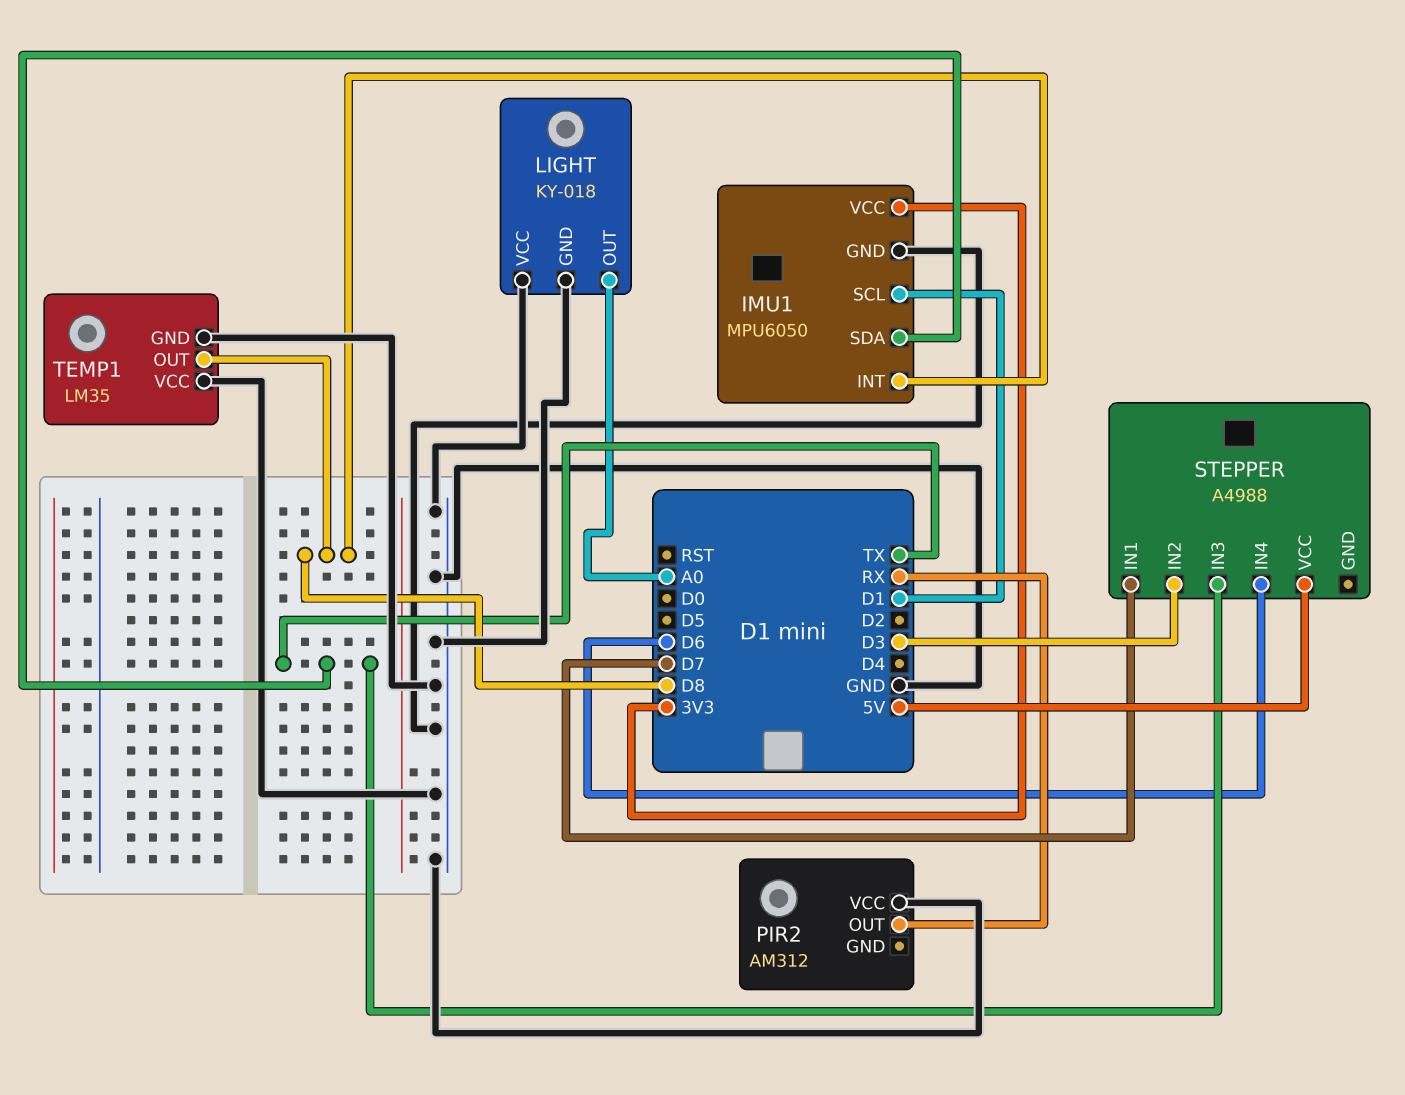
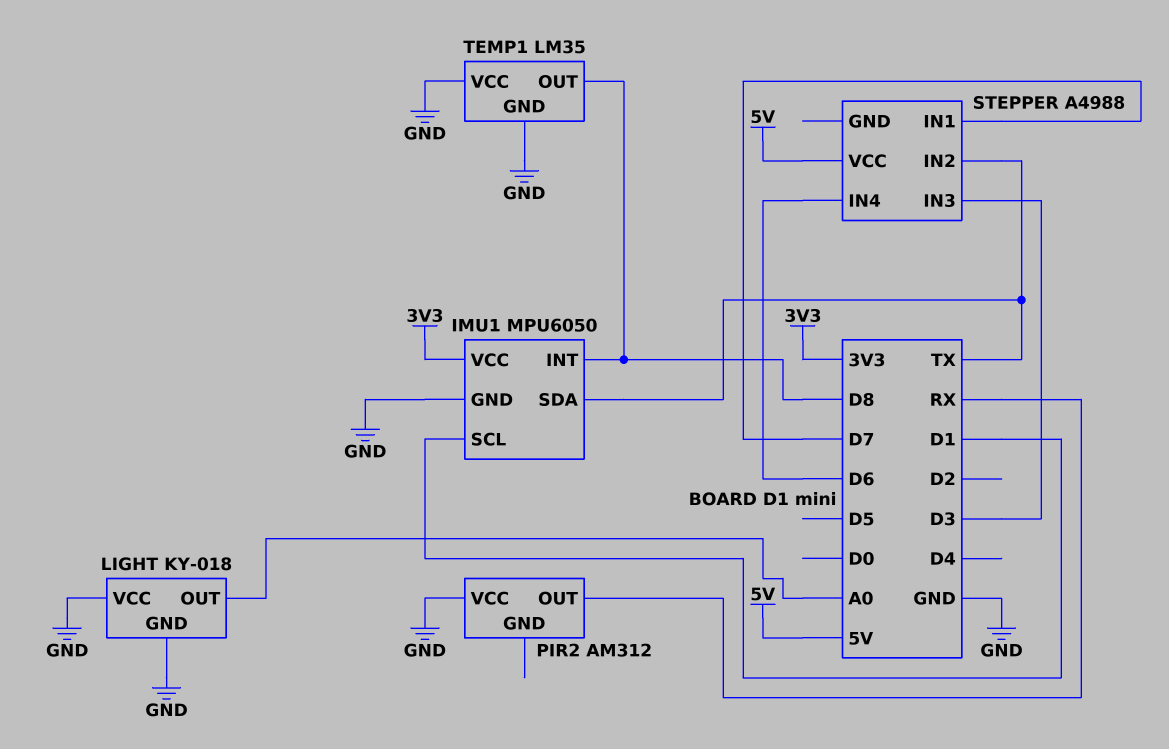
STEPPER pin IN2: D3 -> TX
STEPPER pin IN3: TX -> D3

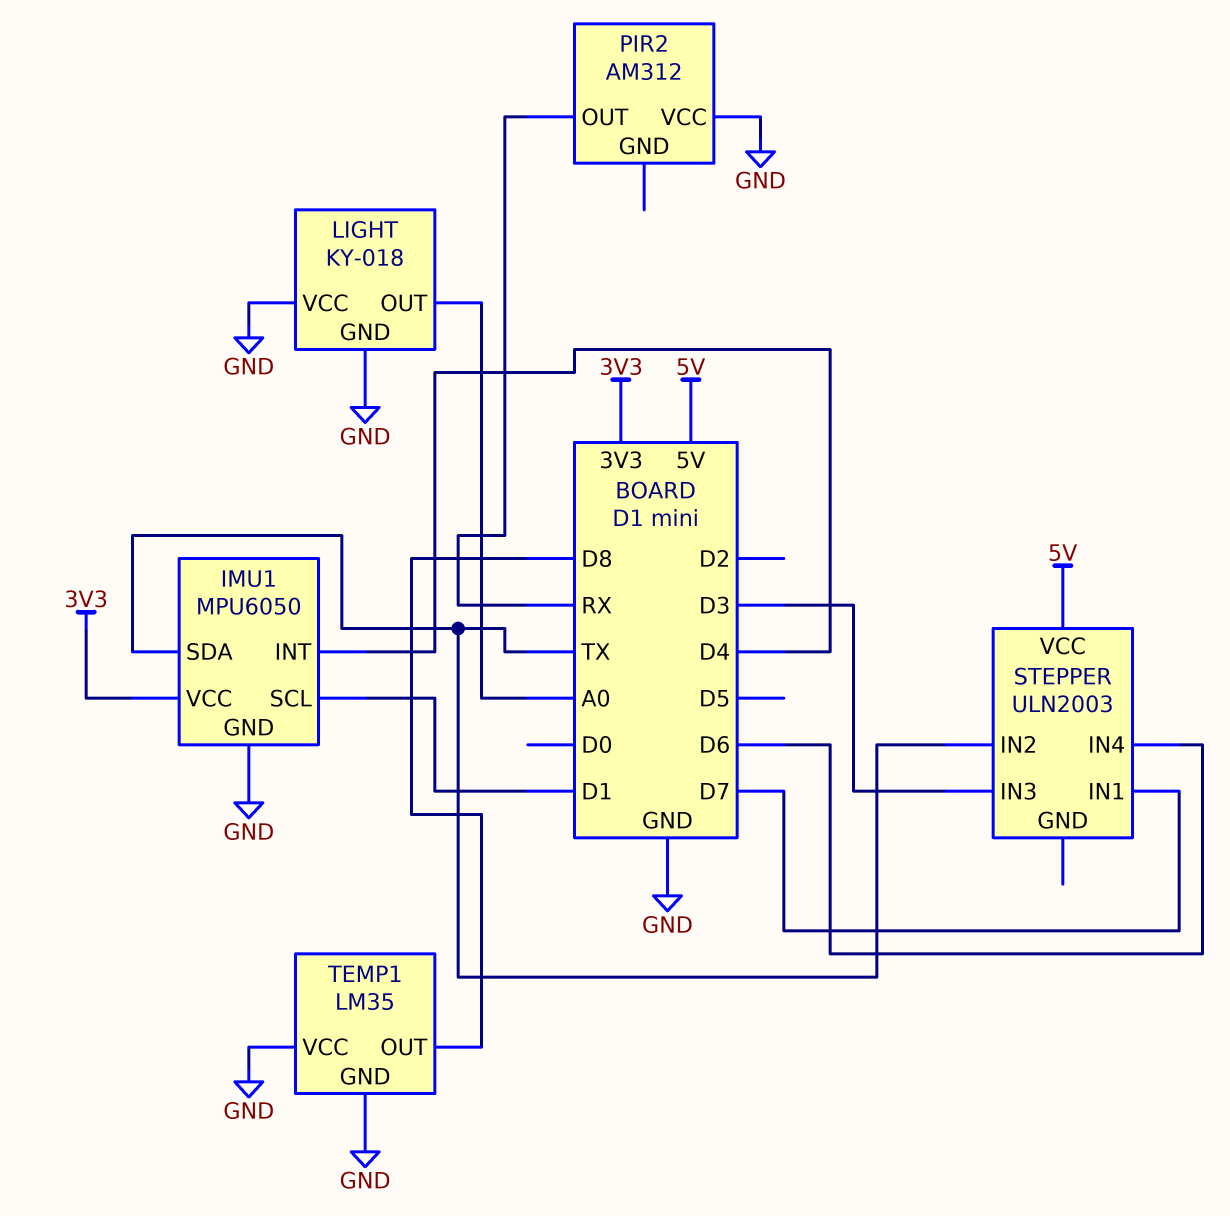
IMU1 pin INT: D8 -> D4
STEPPER: A4988 -> ULN2003

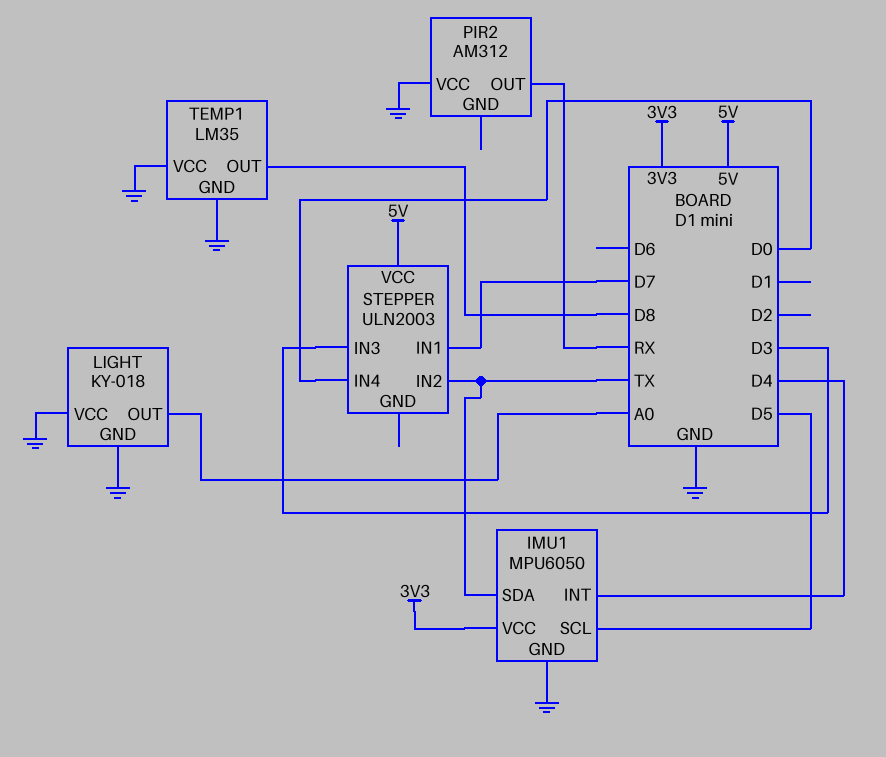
IMU1 pin SCL: D1 -> D5
STEPPER pin IN4: D6 -> D0

